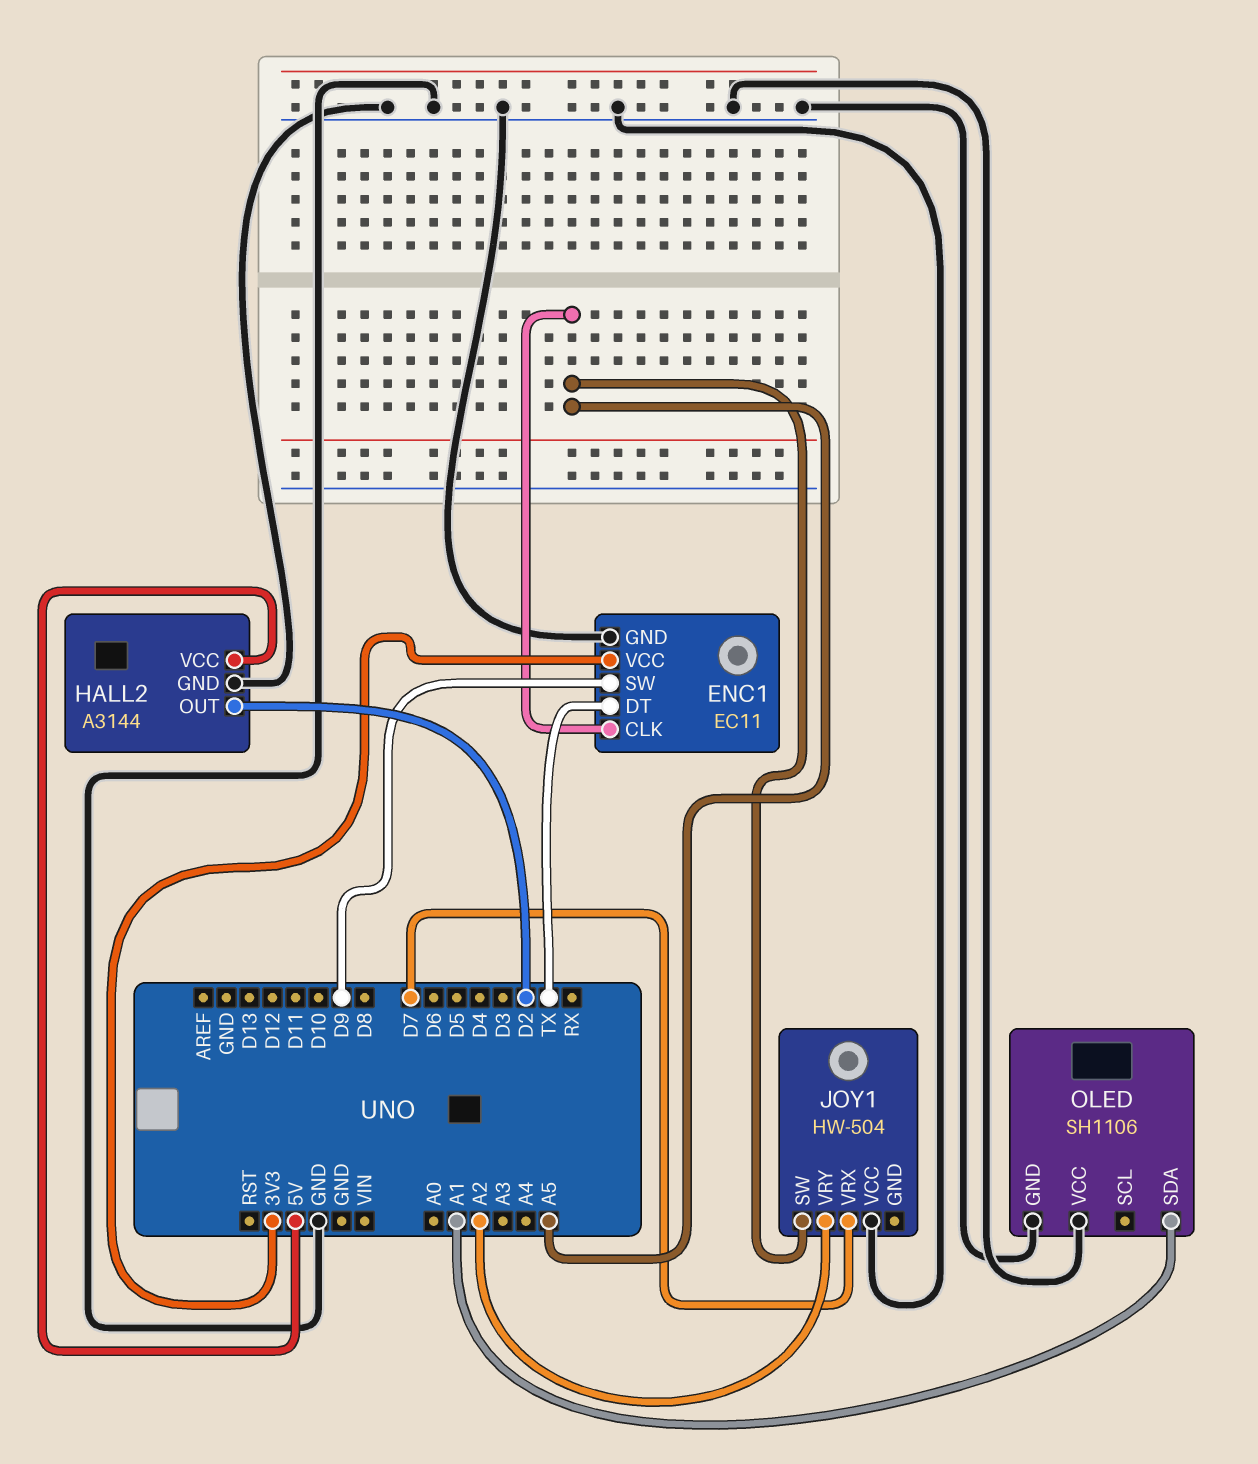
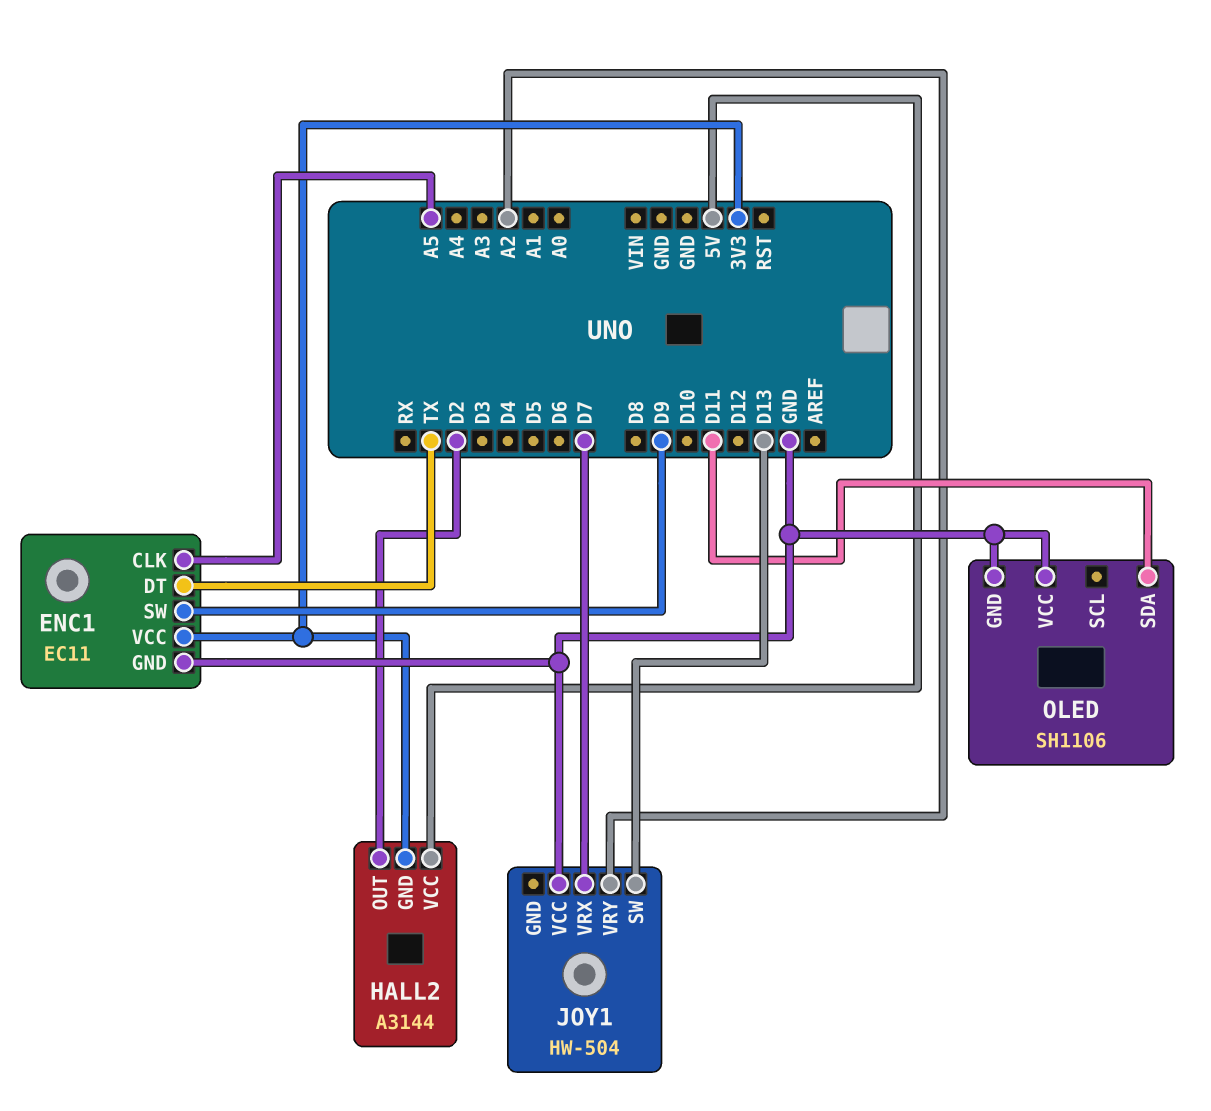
HALL2 pin GND: GND -> 3V3
JOY1 pin SW: A5 -> D13
OLED pin SDA: A1 -> D11

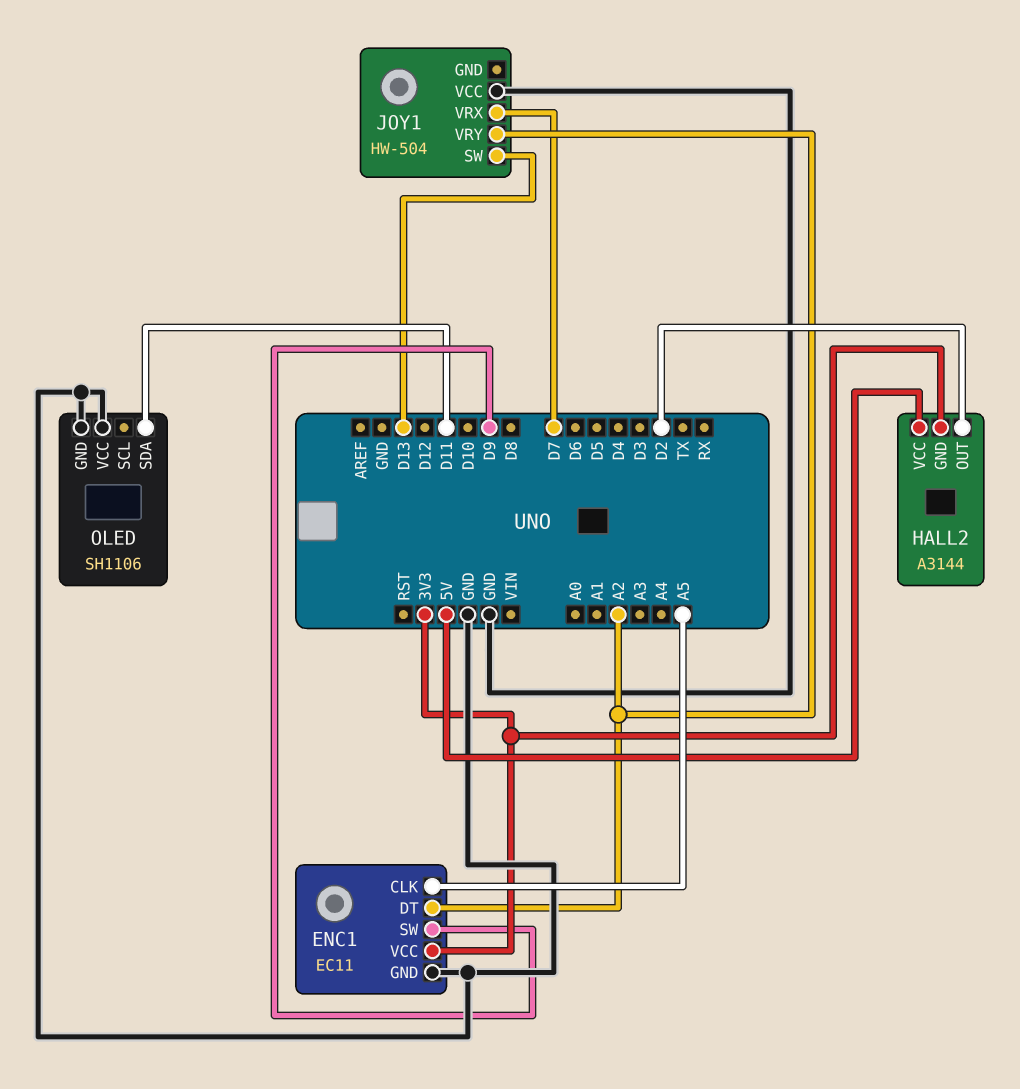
ENC1 pin DT: TX -> A2

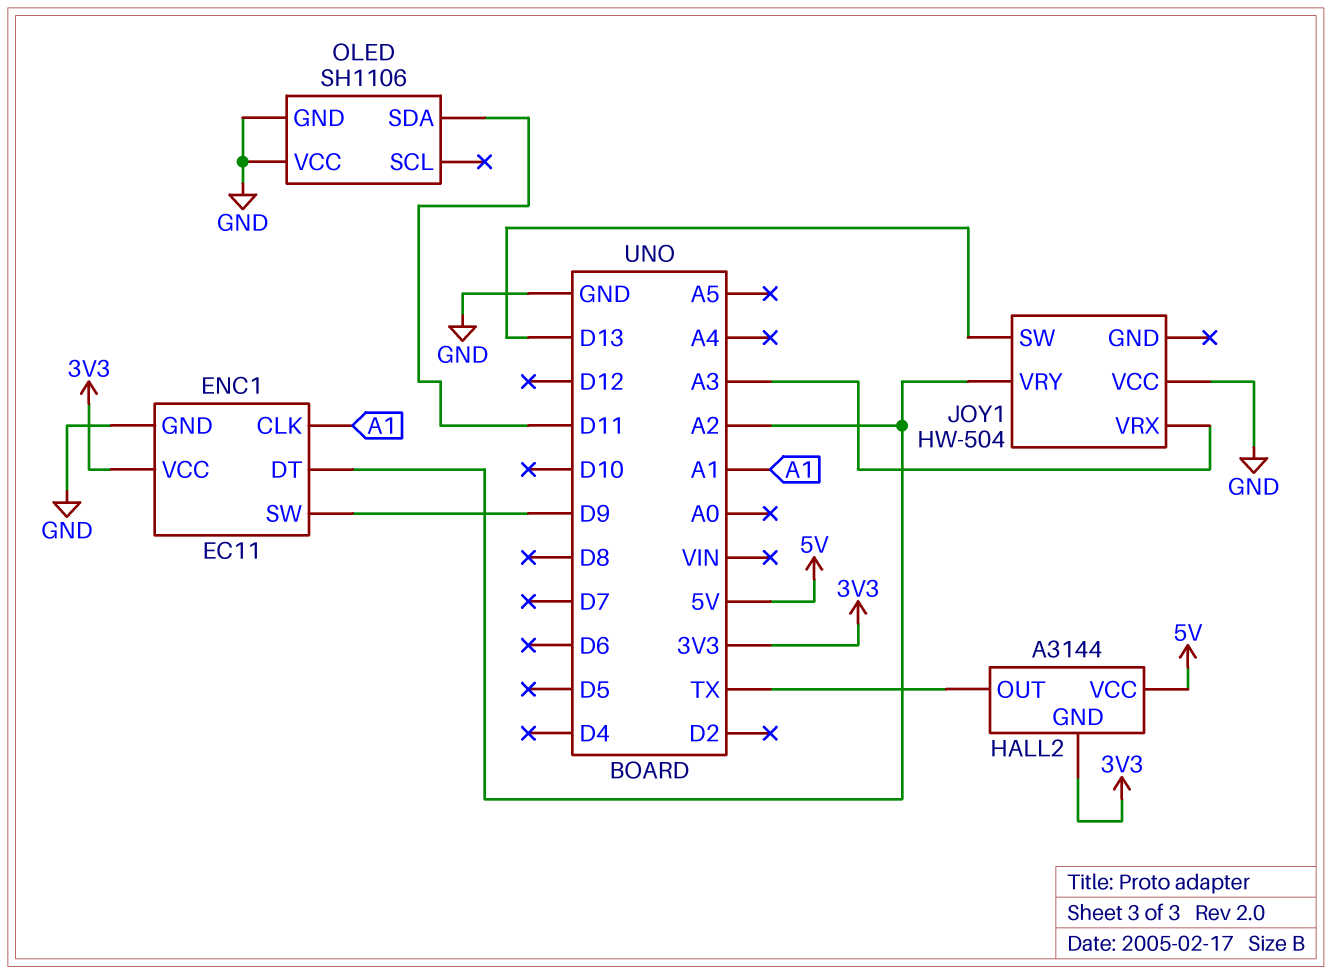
ENC1 pin CLK: A5 -> A1
HALL2 pin OUT: D2 -> TX
JOY1 pin VRX: D7 -> A3

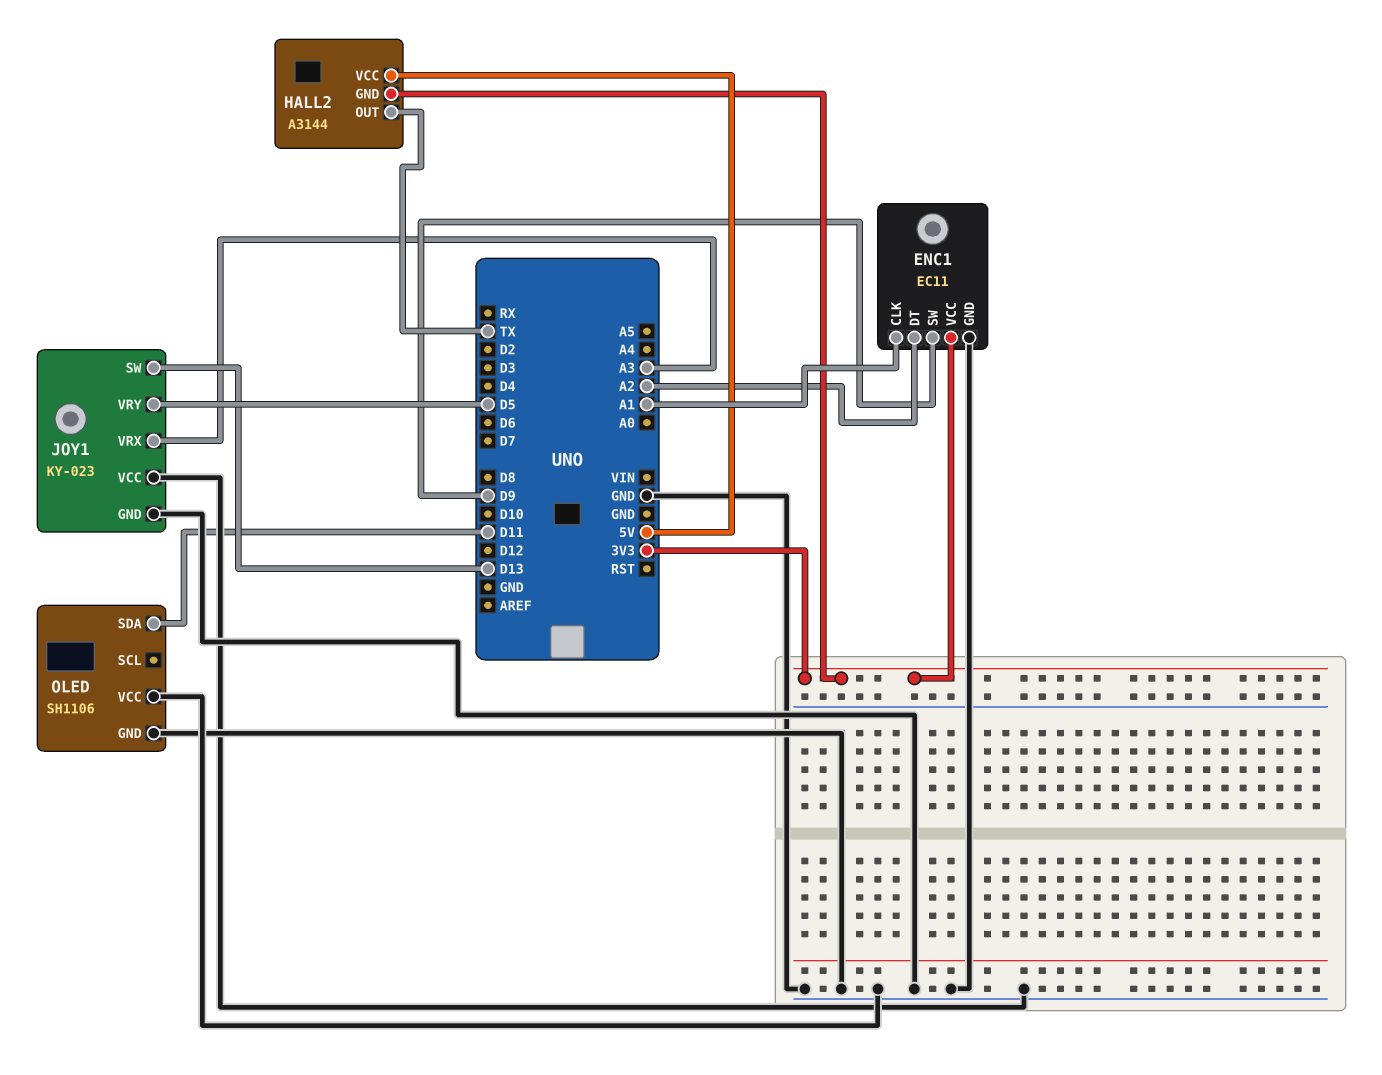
JOY1: HW-504 -> KY-023
JOY1 pin GND: none -> GND
JOY1 pin VRY: A2 -> D5

